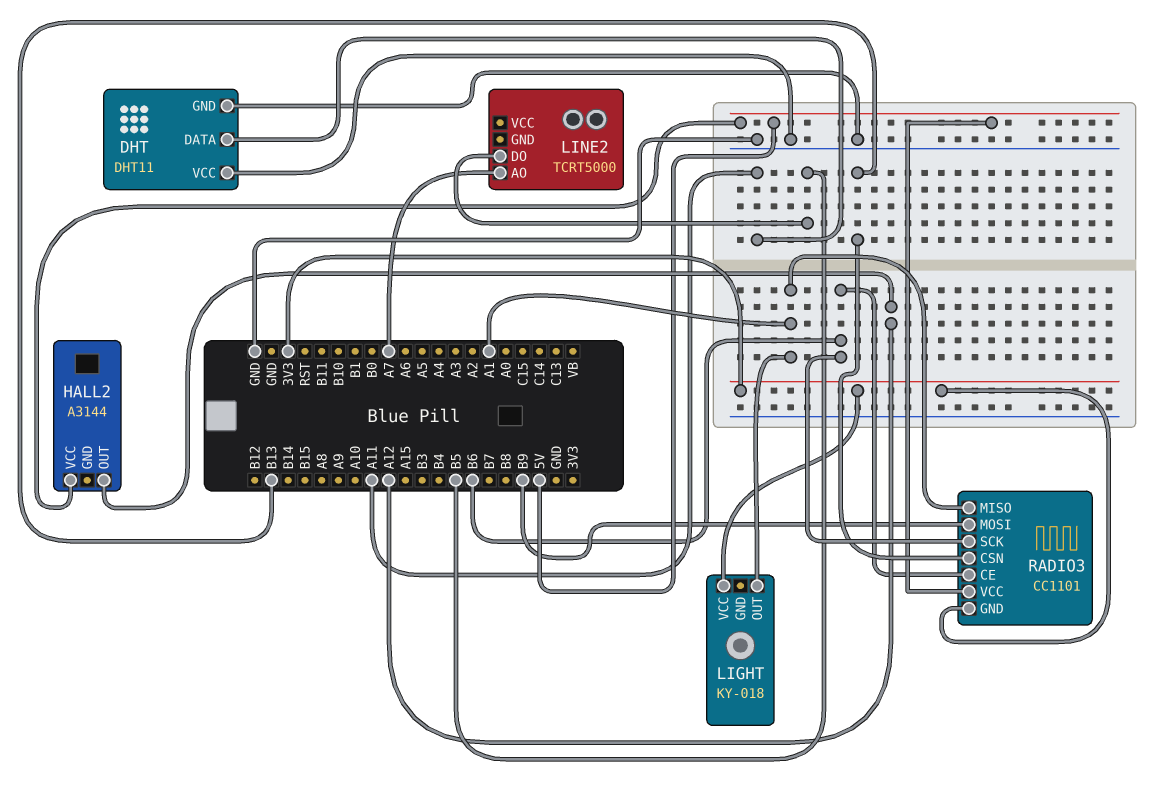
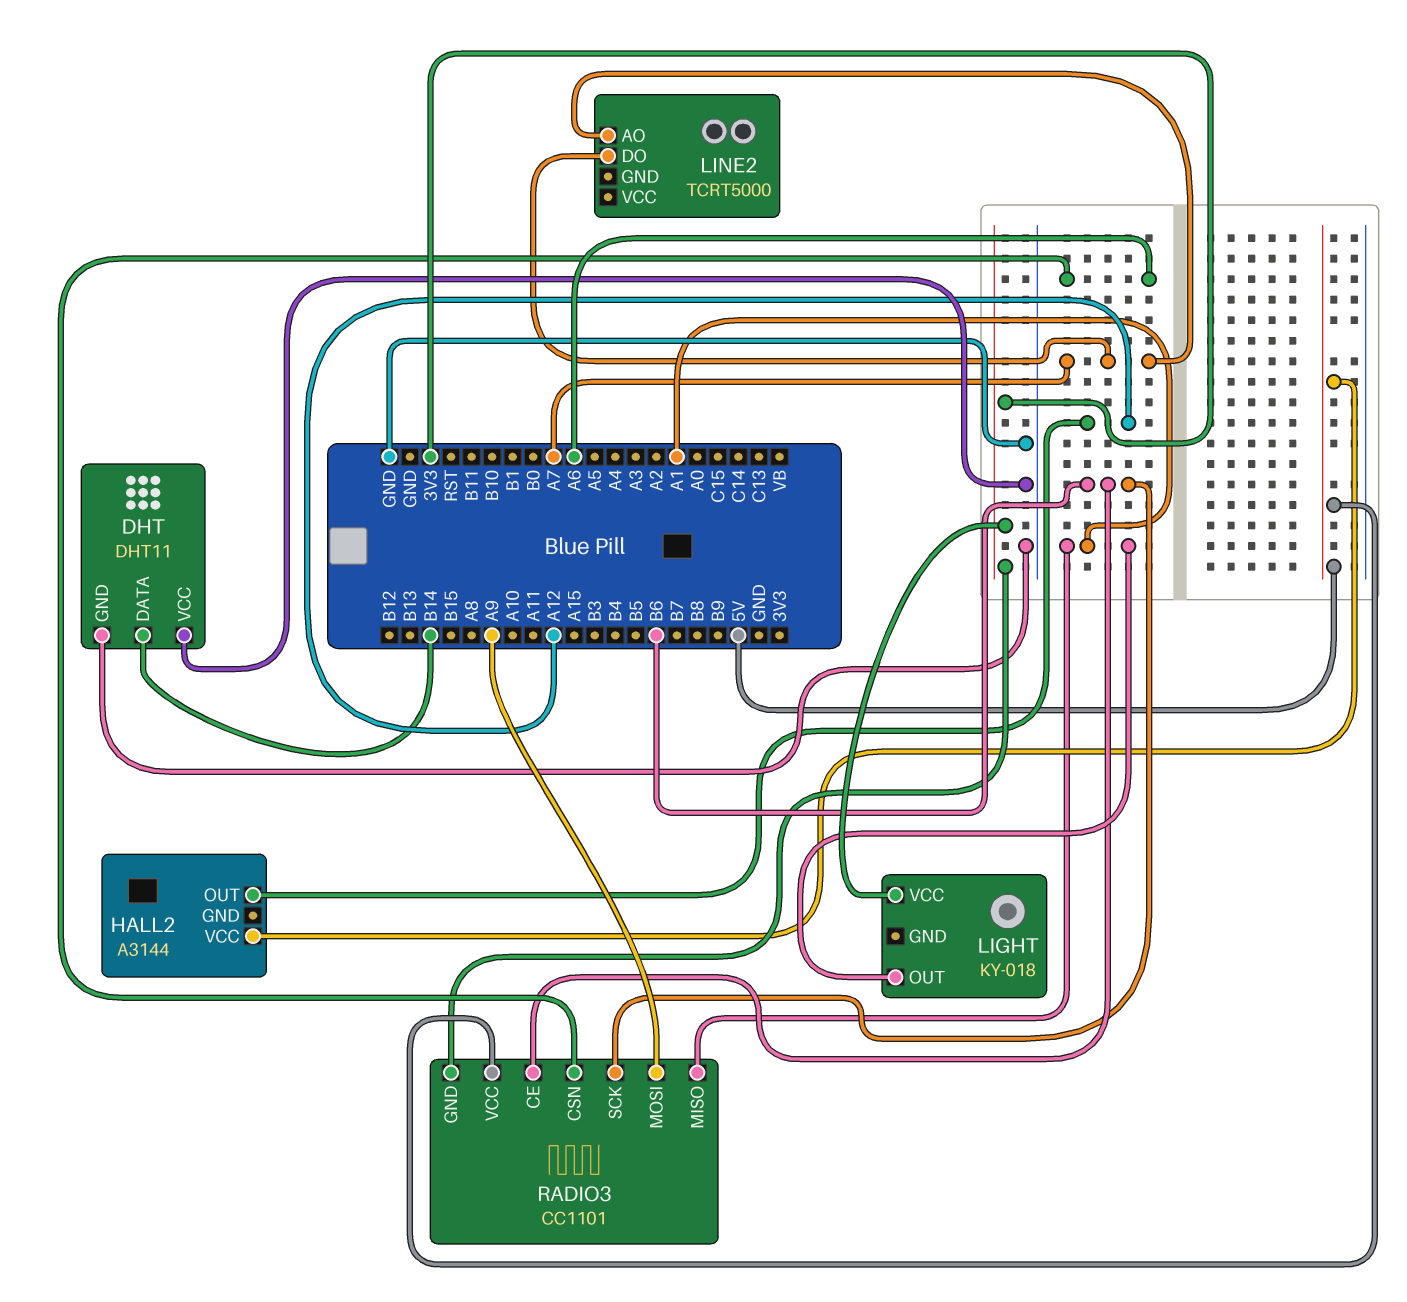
DHT pin DATA: A11 -> B14
LINE2 pin DO: B5 -> A7
RADIO3 pin CSN: B13 -> A6
RADIO3 pin MOSI: B9 -> A9

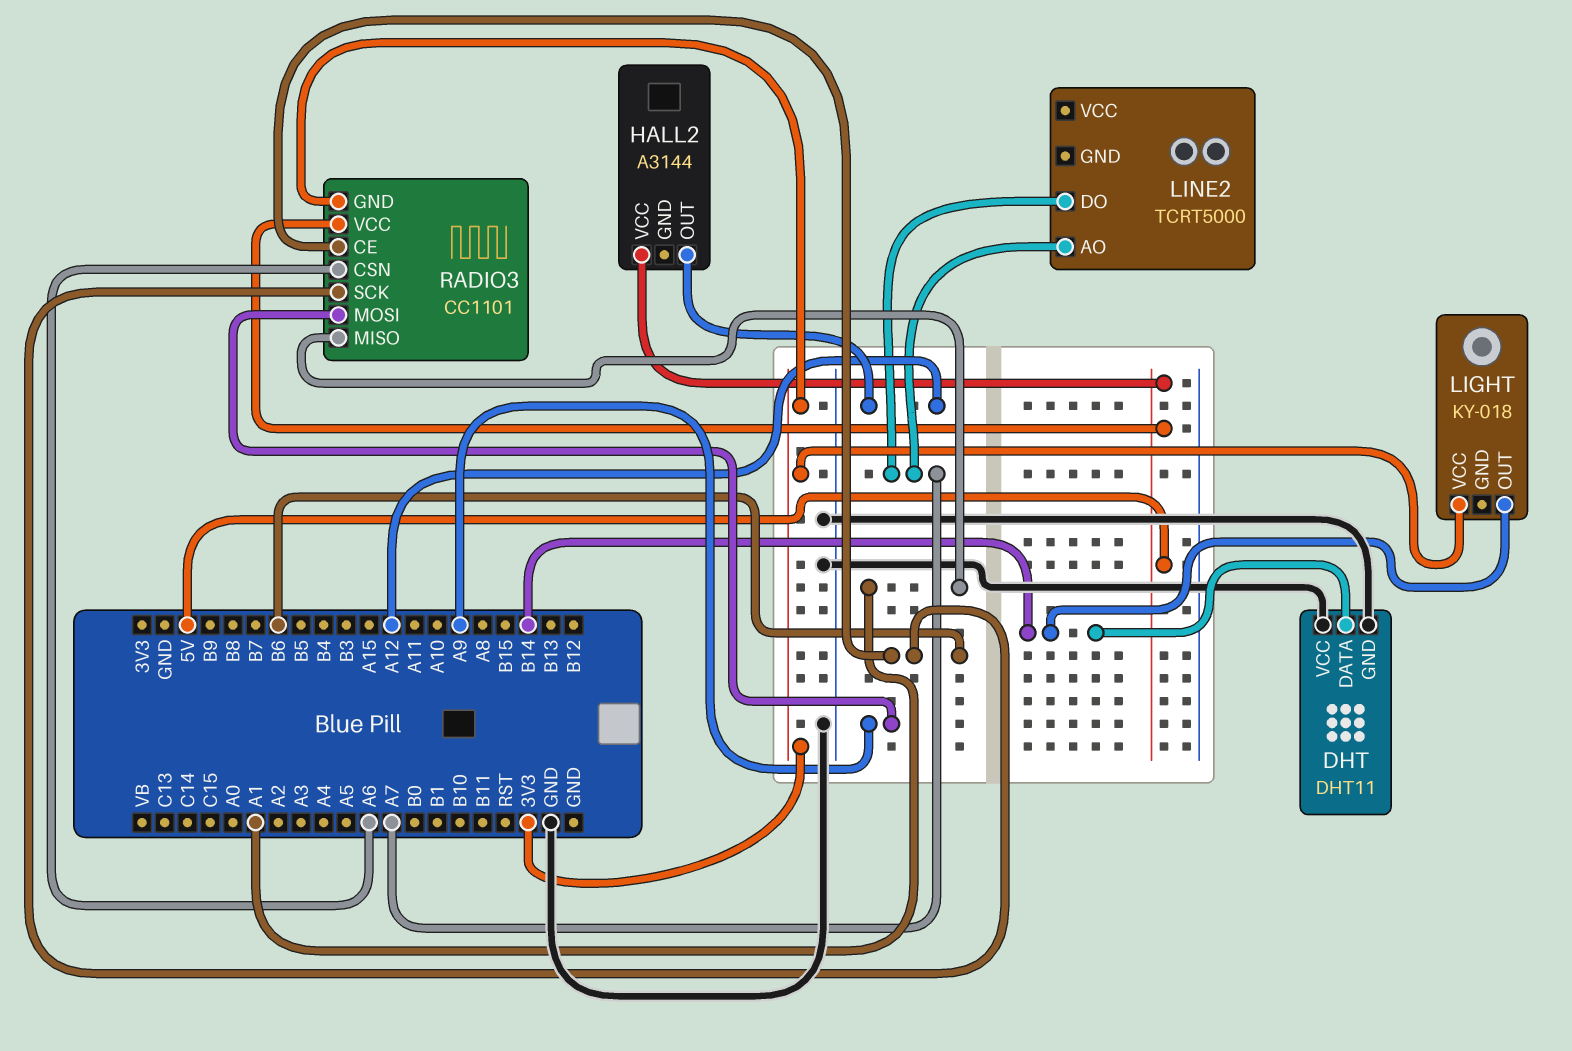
LIGHT pin OUT: A1 -> B14

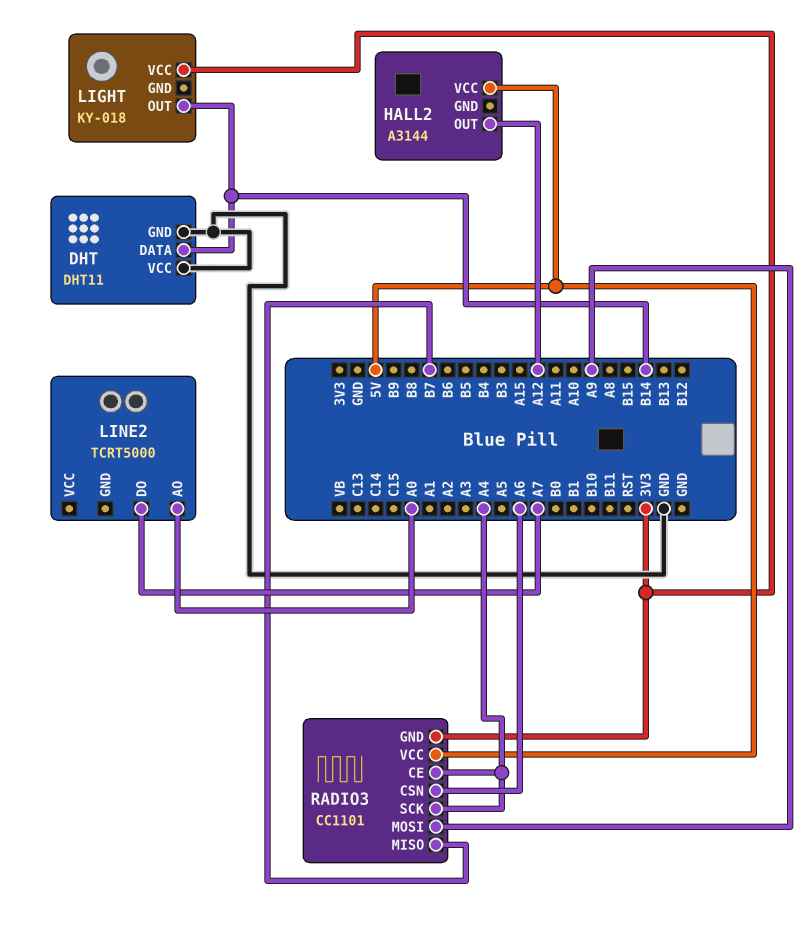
LINE2 pin AO: A7 -> A0
RADIO3 pin CE: B6 -> A4
RADIO3 pin MISO: A1 -> B7
RADIO3 pin SCK: B6 -> A4

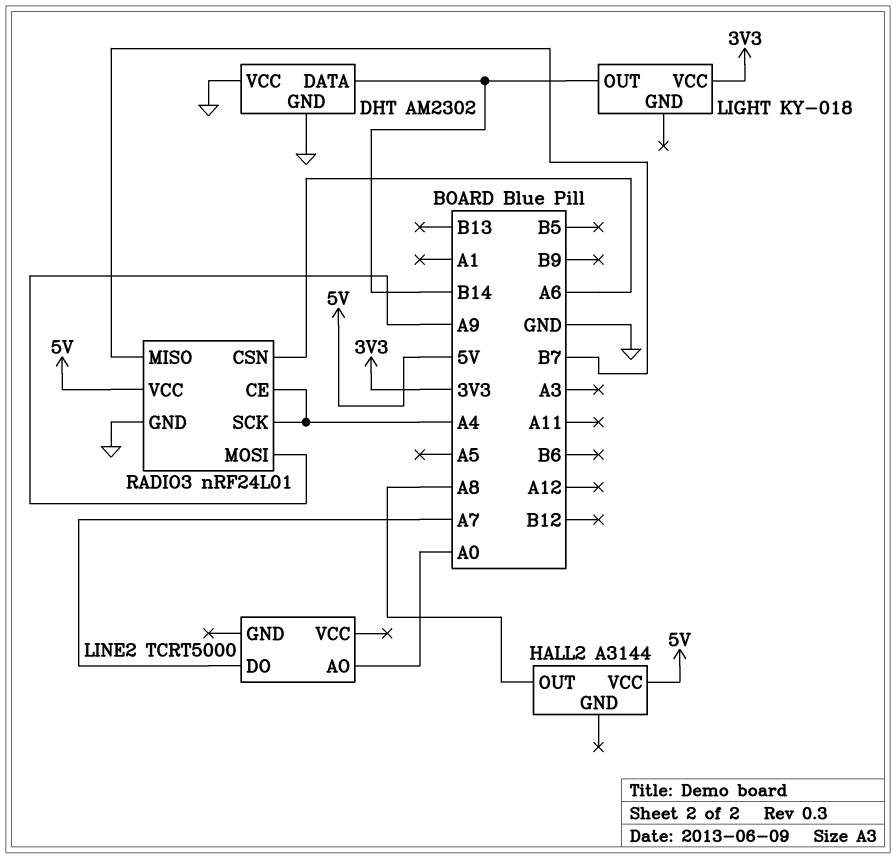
DHT: DHT11 -> AM2302
HALL2 pin OUT: A12 -> A8
RADIO3: CC1101 -> nRF24L01
RADIO3 pin GND: 3V3 -> GND

